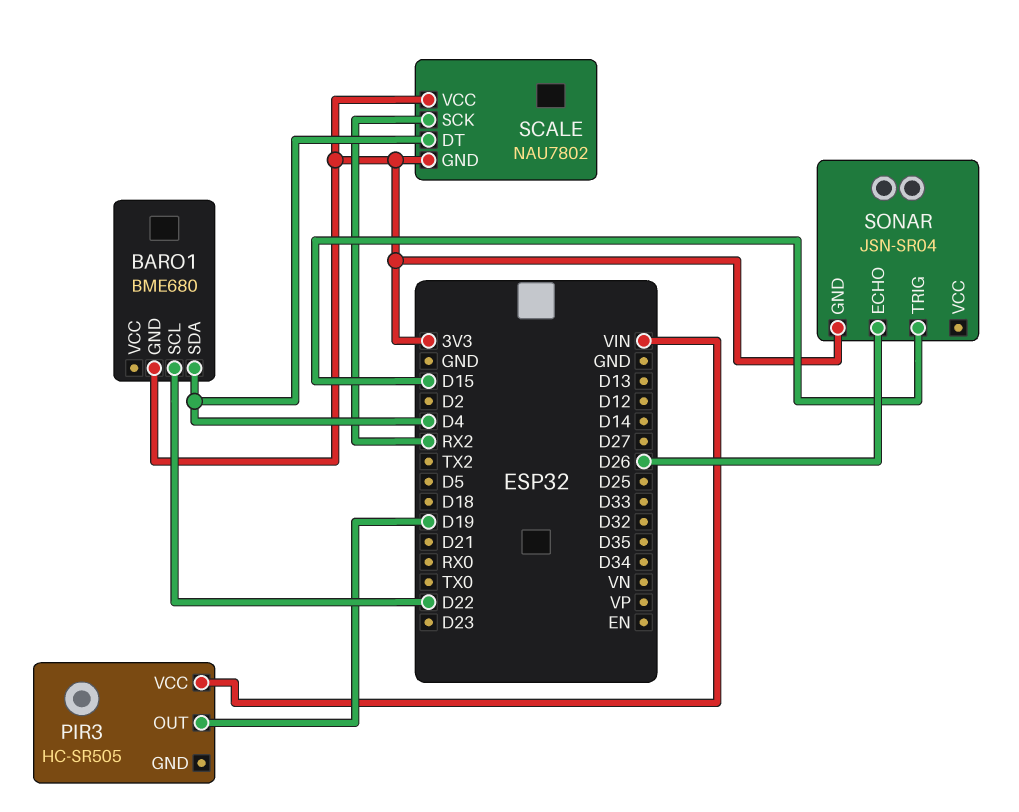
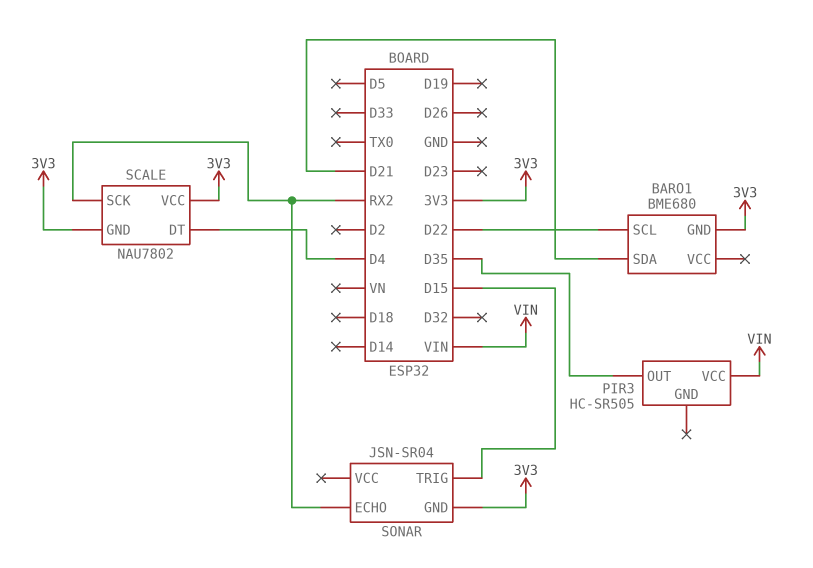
BARO1 pin SDA: D4 -> D21
PIR3 pin OUT: D19 -> D35
SONAR pin ECHO: D26 -> RX2

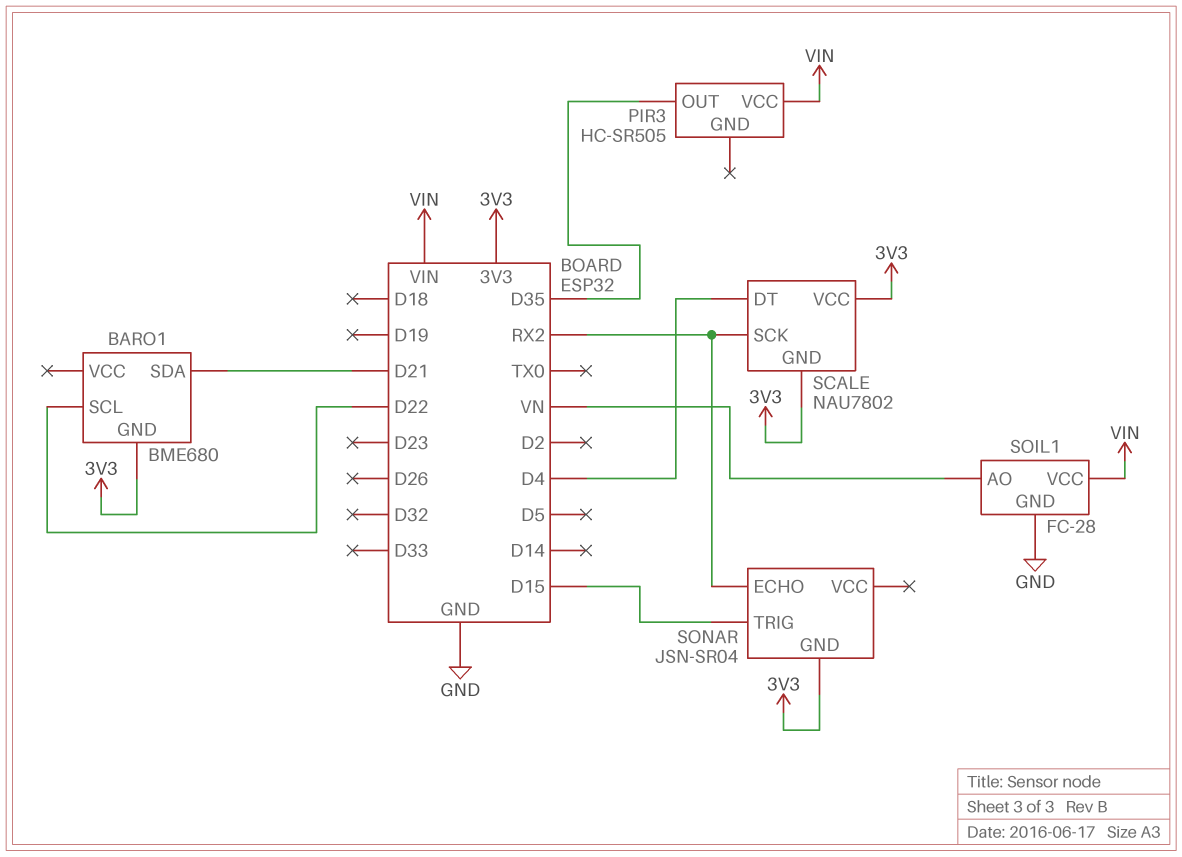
SOIL1: none -> FC-28
SOIL1 pin AO: none -> VN
SOIL1 pin GND: none -> GND
SOIL1 pin VCC: none -> VIN

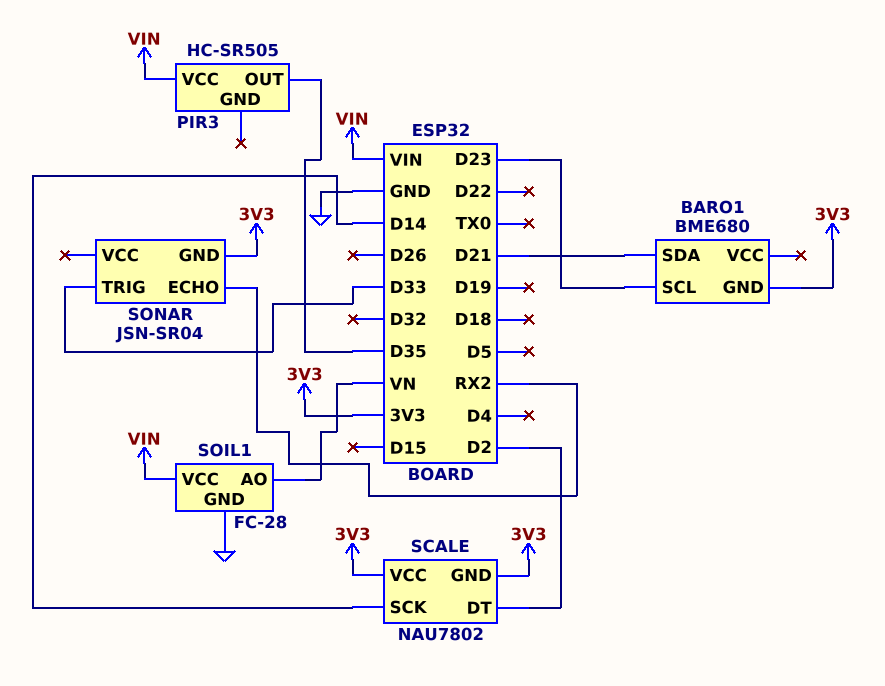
BARO1 pin SCL: D22 -> D23
SCALE pin DT: D4 -> D2
SCALE pin SCK: RX2 -> D14
SONAR pin TRIG: D15 -> D33

